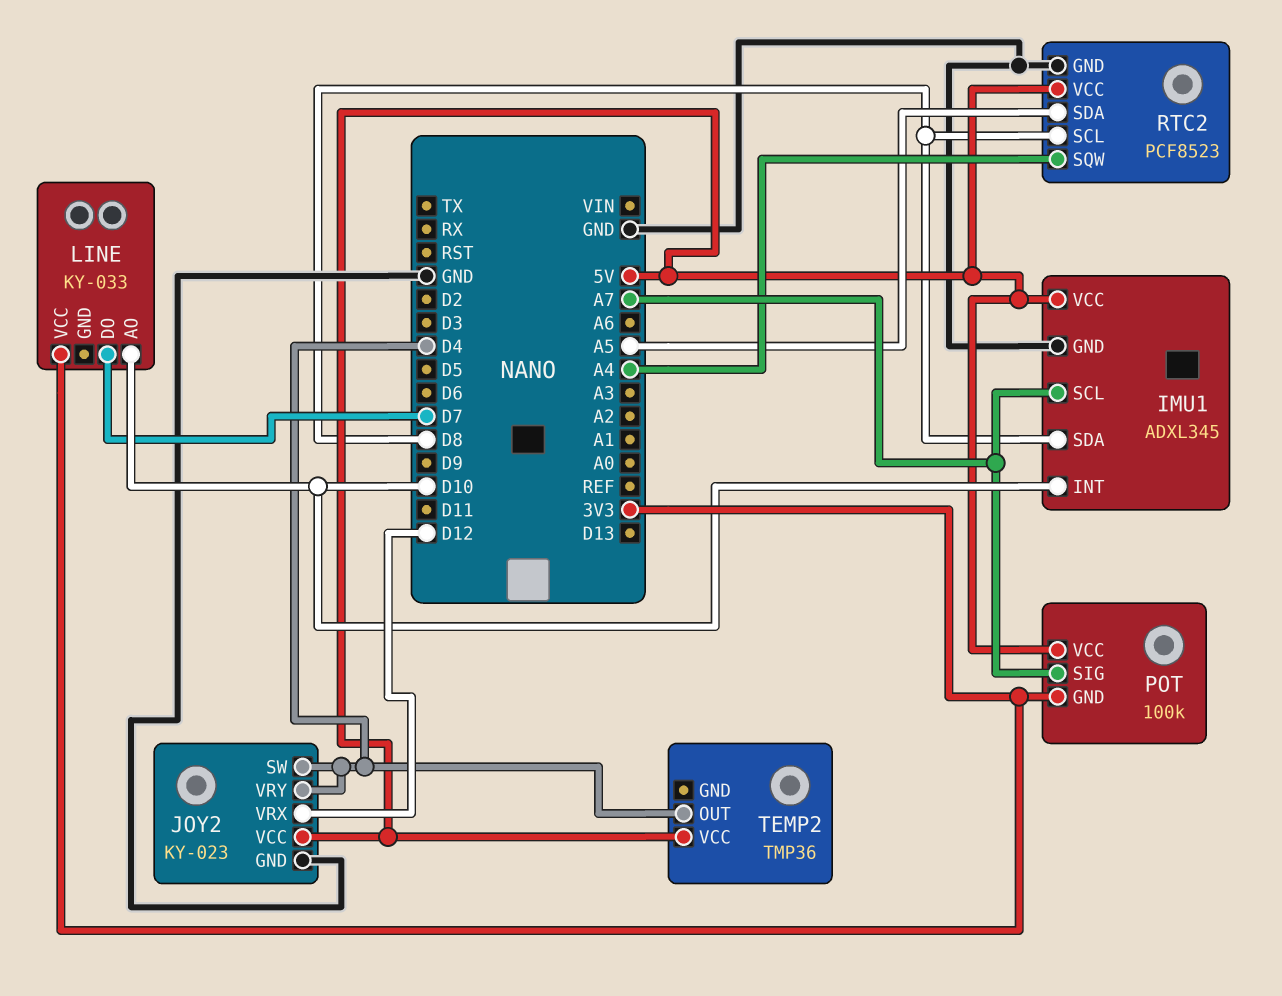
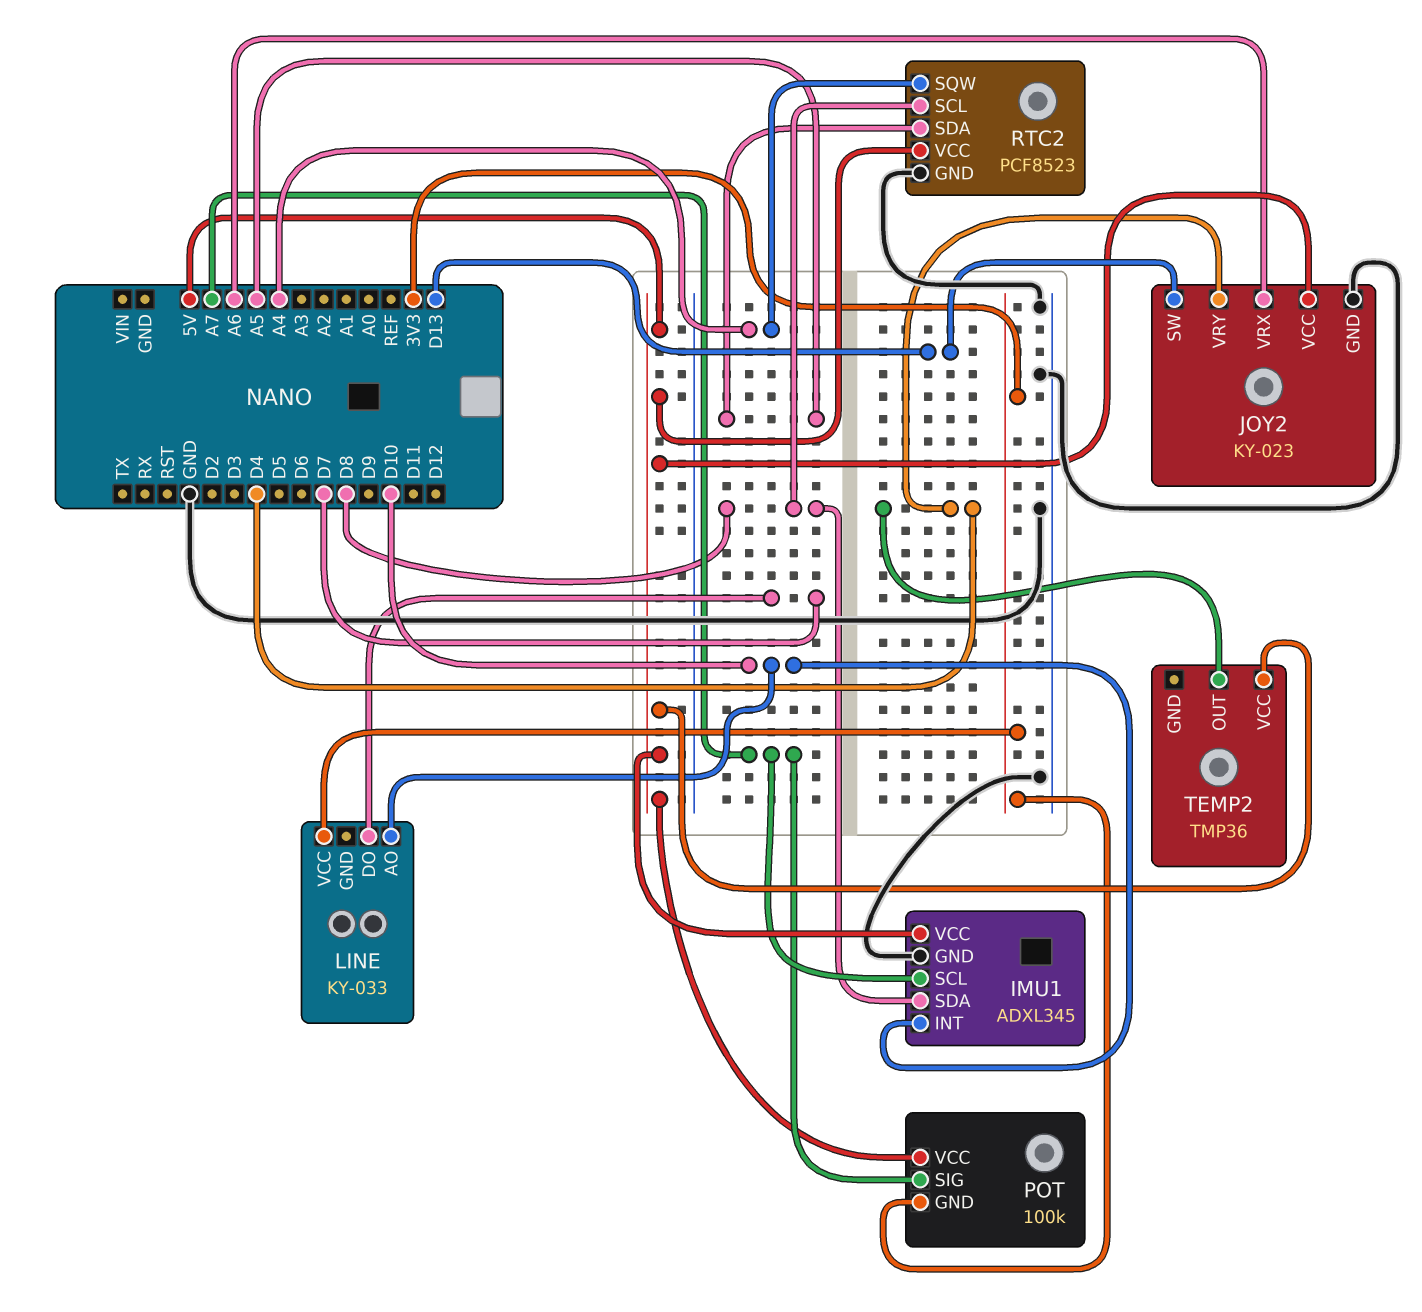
JOY2 pin SW: D4 -> D13
JOY2 pin VRX: D12 -> A6

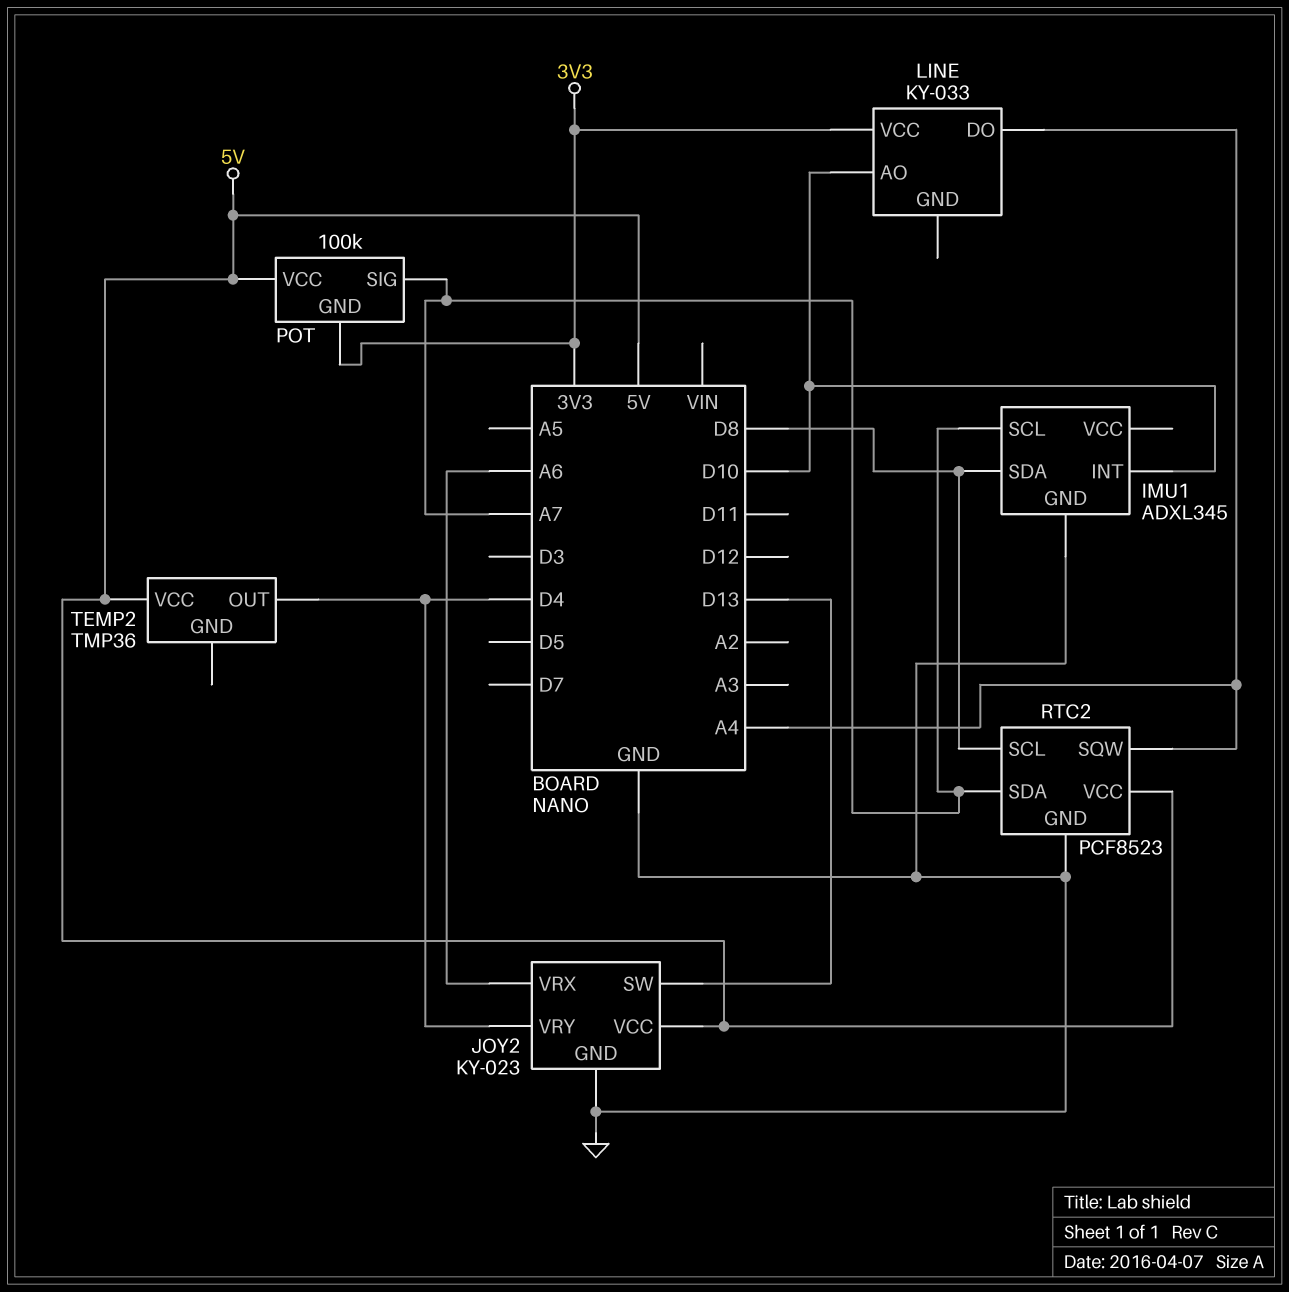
IMU1 pin VCC: 5V -> none
LINE pin DO: D7 -> A4
RTC2 pin SDA: A5 -> A7

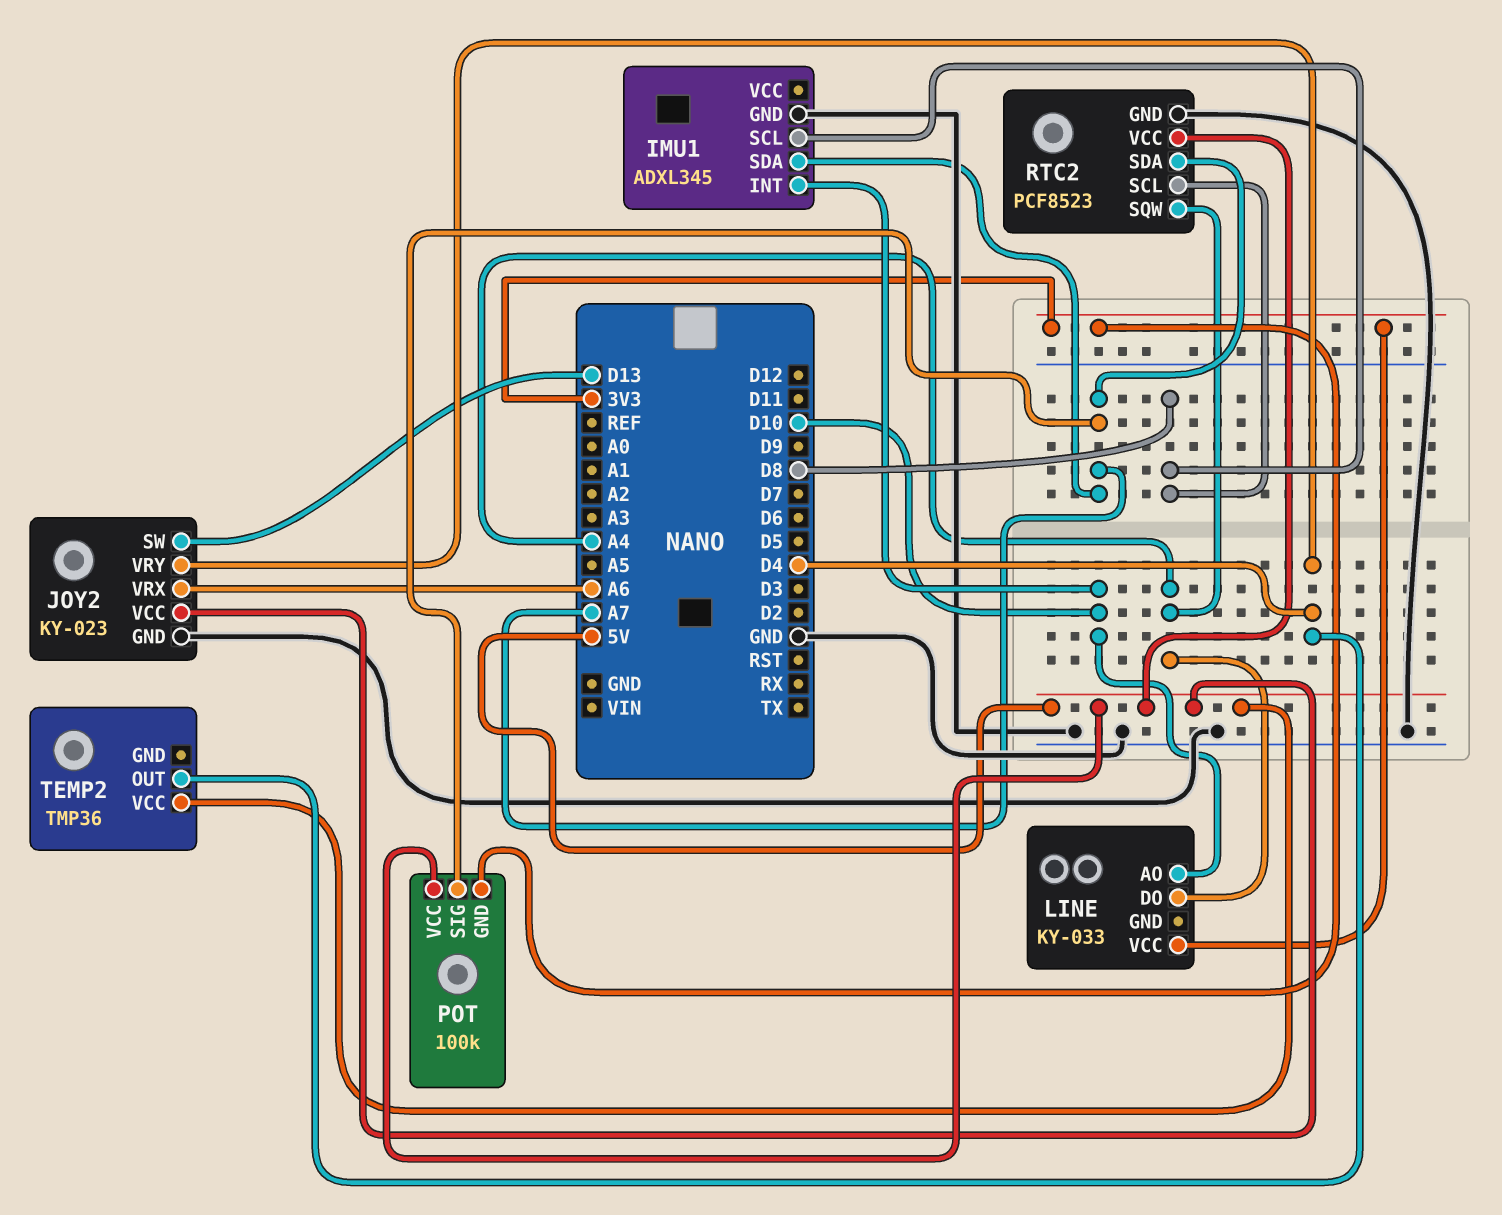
IMU1 pin SCL: A7 -> D8
IMU1 pin SDA: D8 -> A7

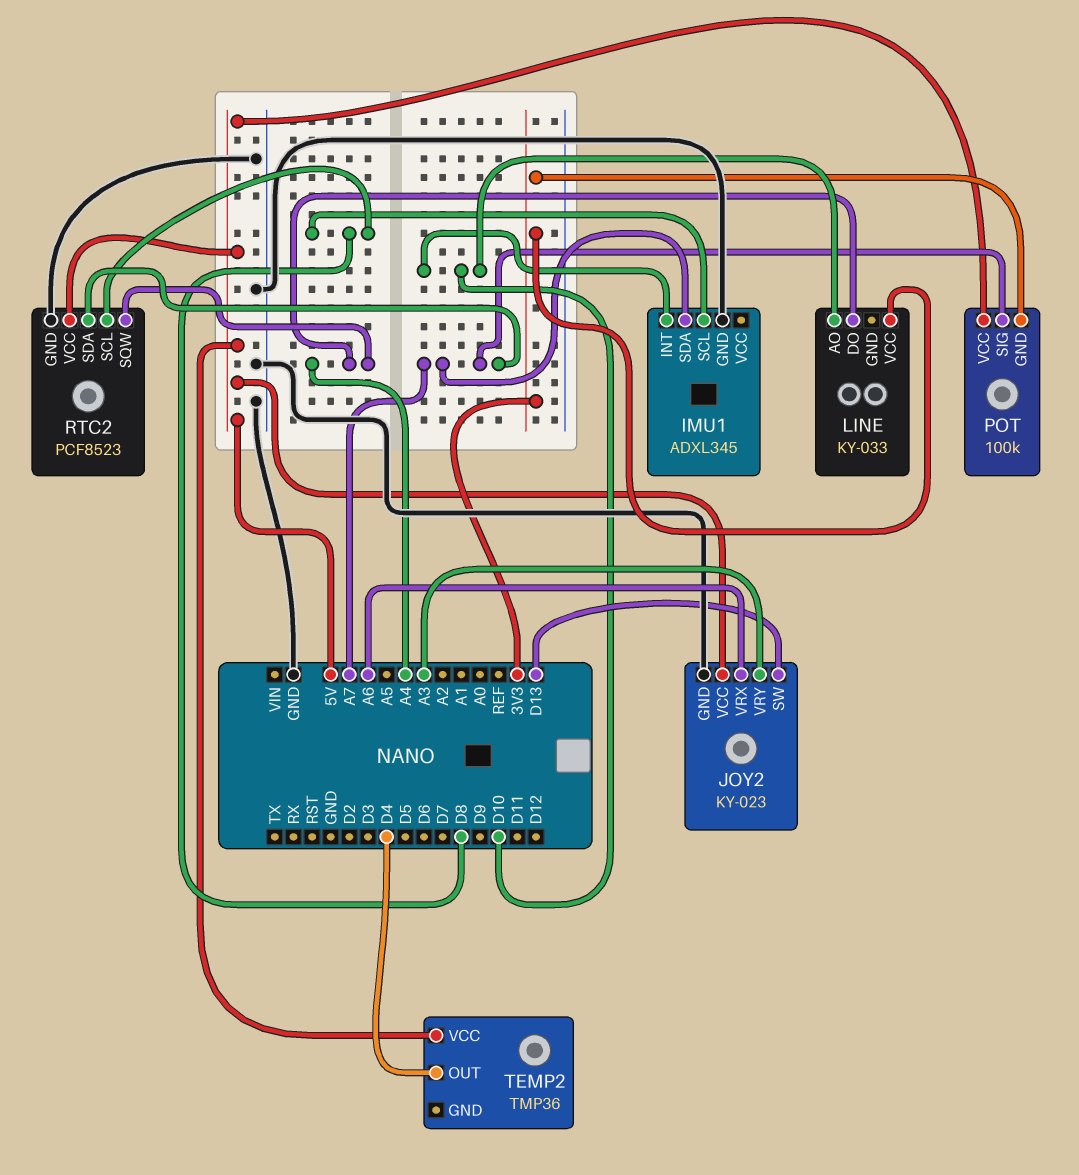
JOY2 pin VRY: D4 -> A3

